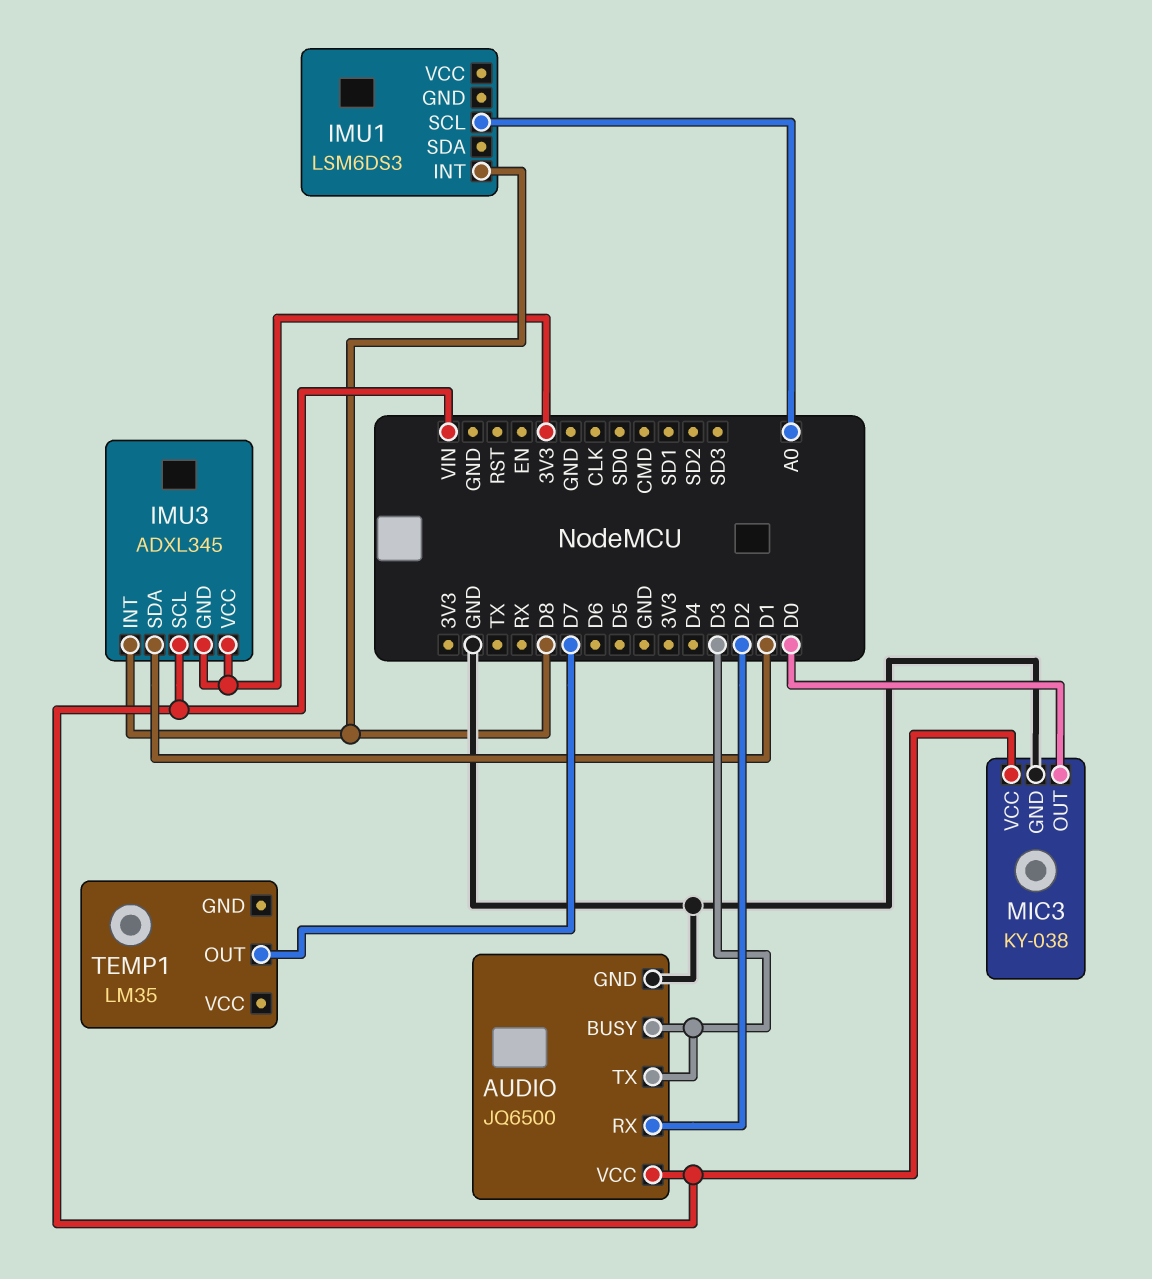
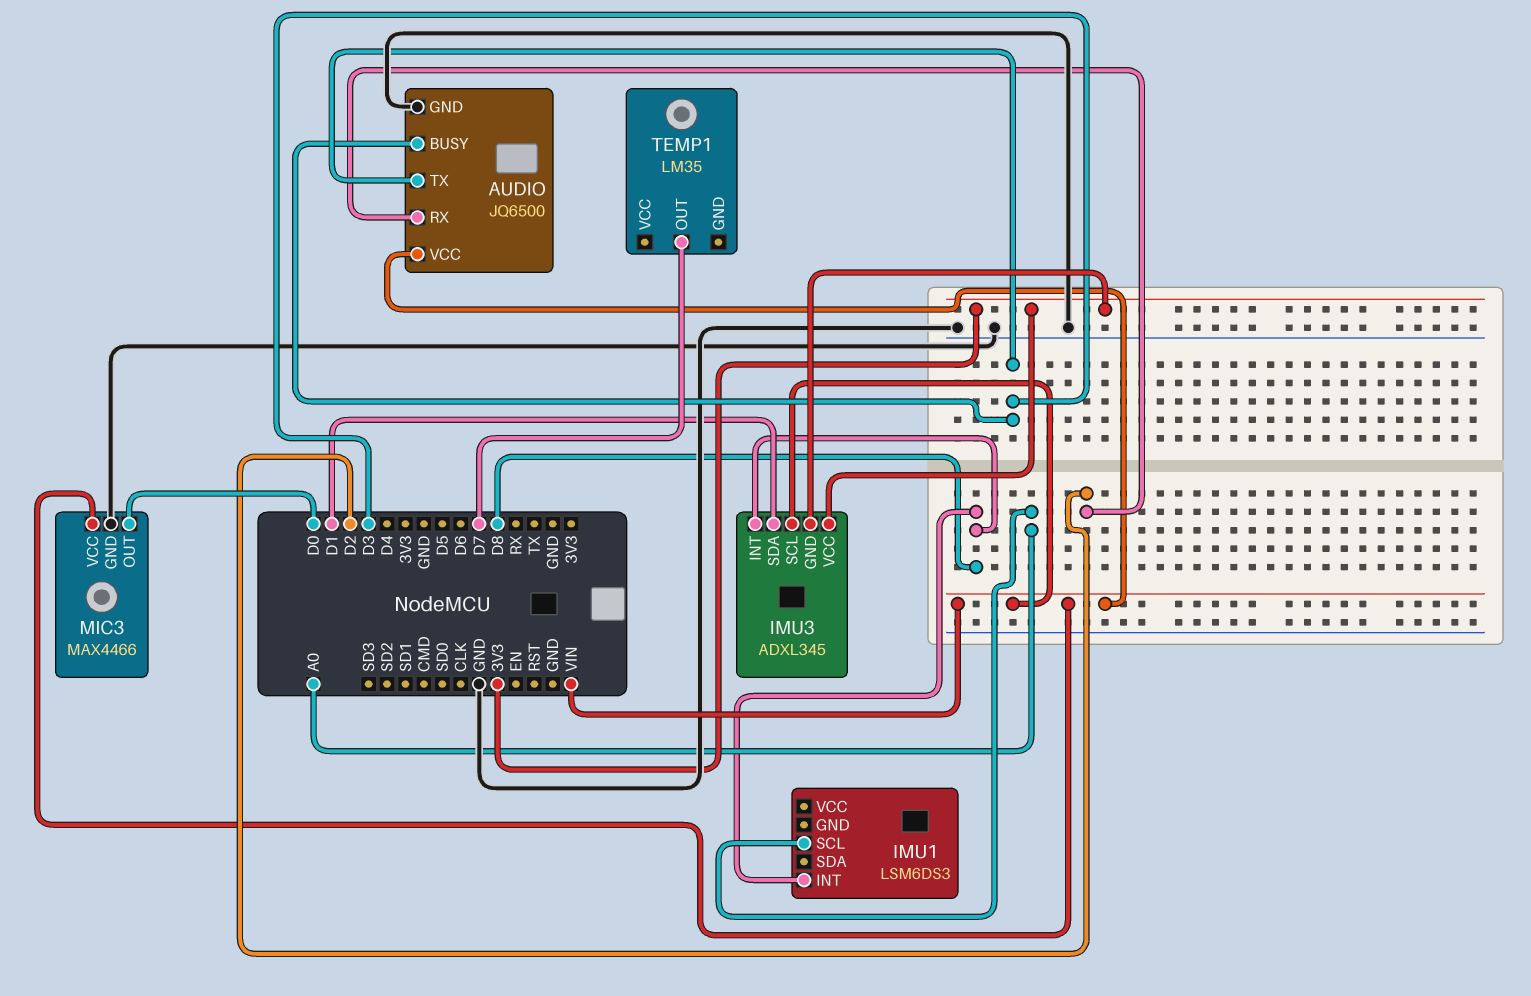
MIC3: KY-038 -> MAX4466

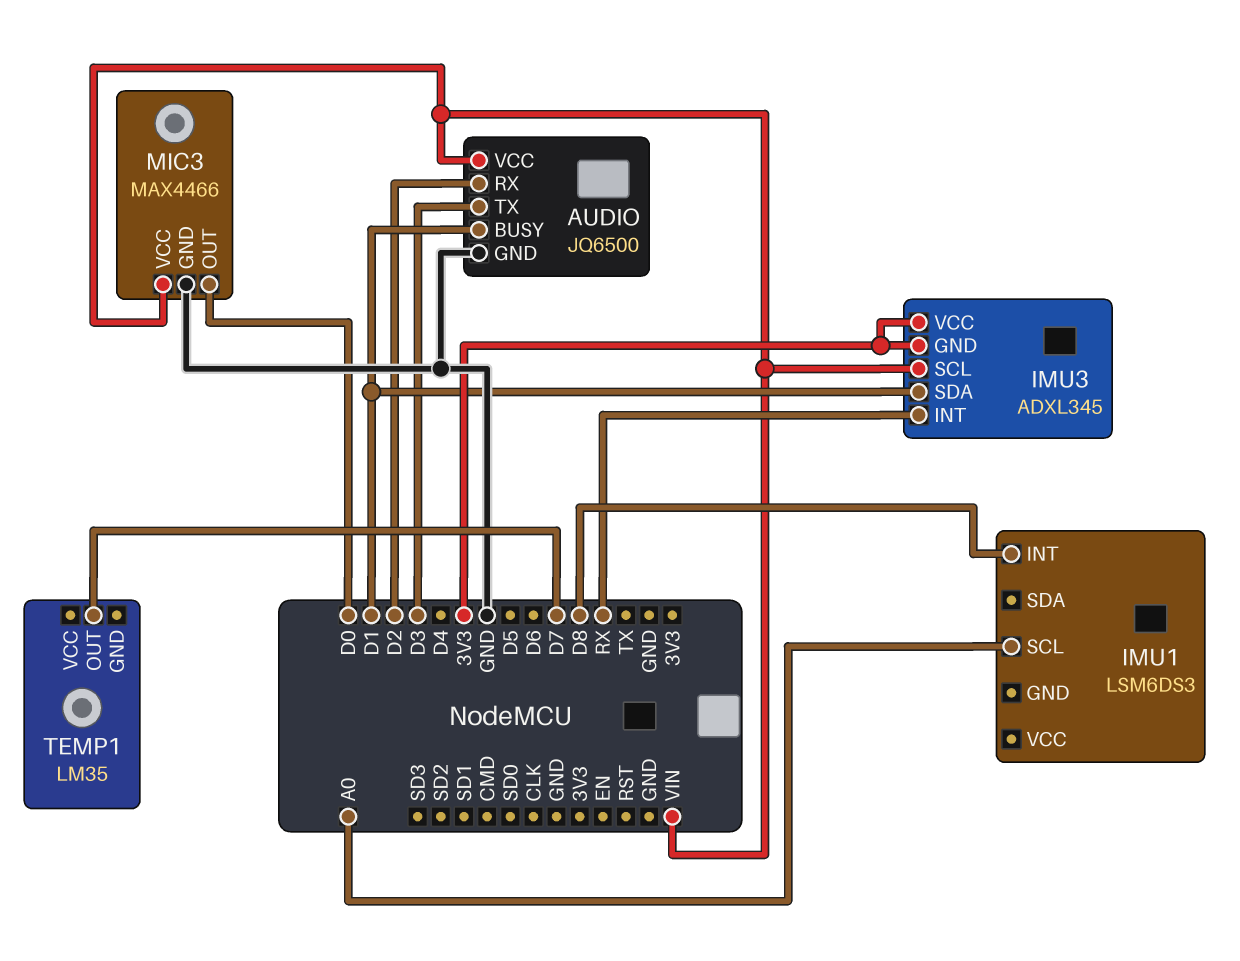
AUDIO pin BUSY: D3 -> D1
IMU3 pin INT: D8 -> RX

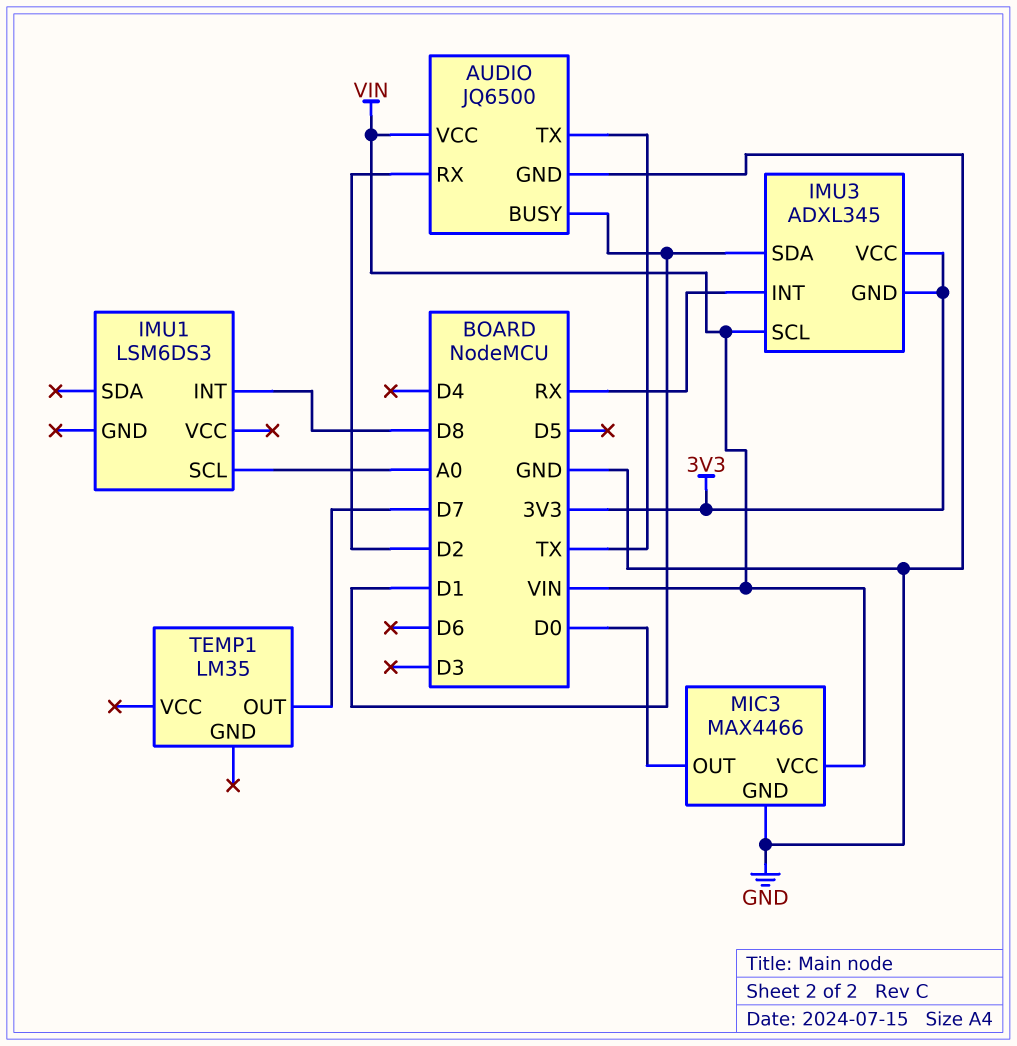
AUDIO pin TX: D3 -> TX

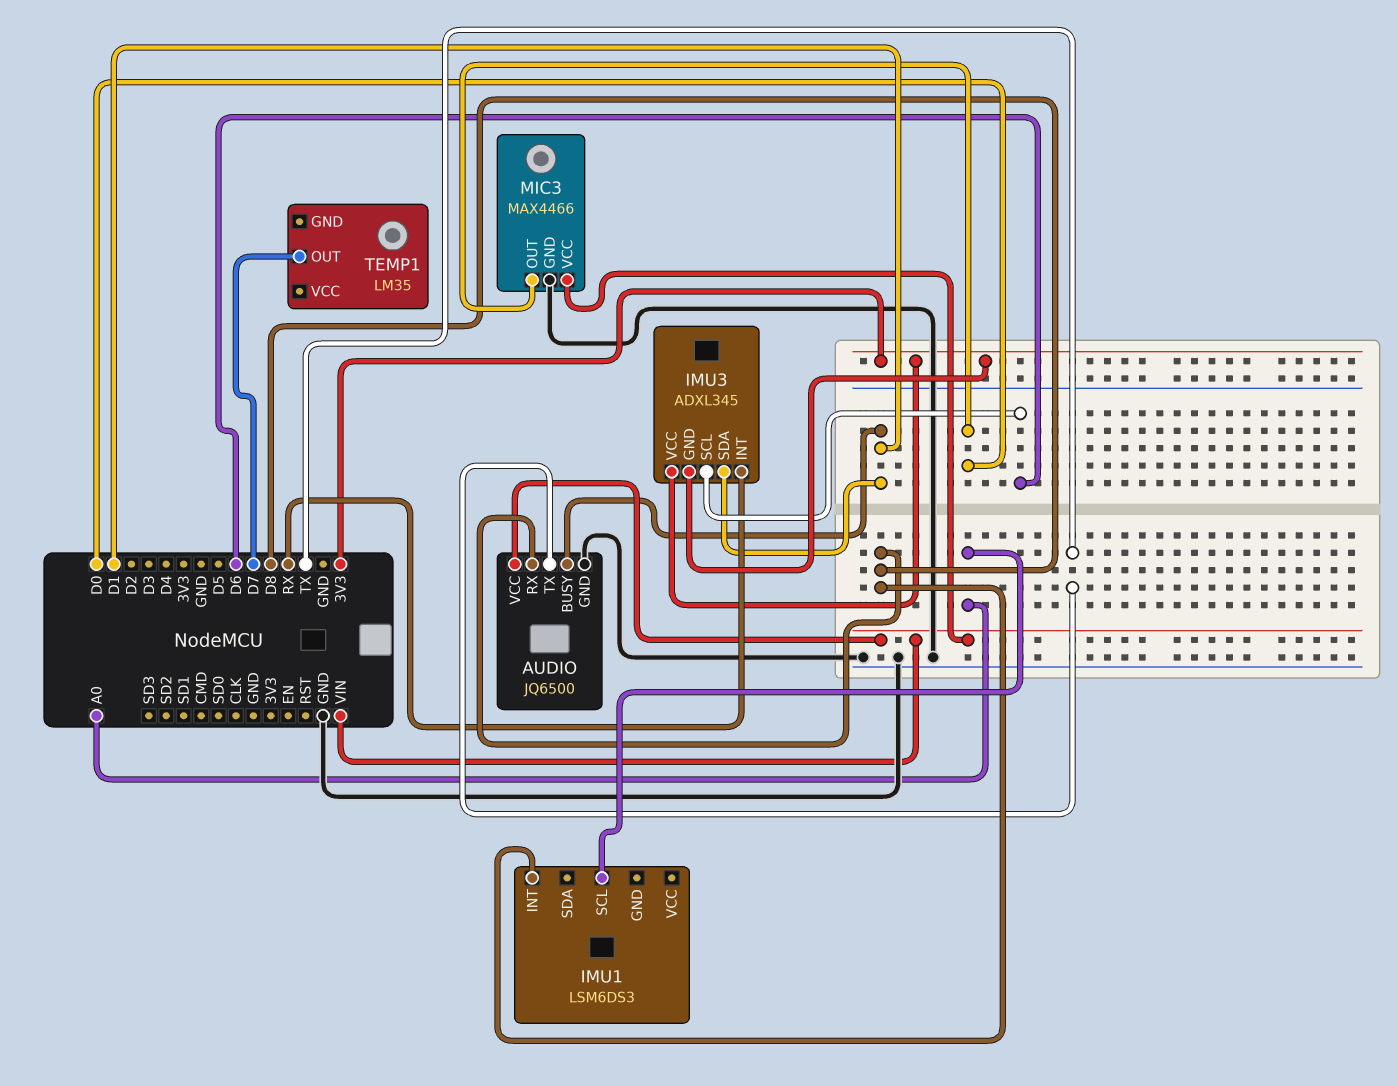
AUDIO pin RX: D2 -> D8
IMU3 pin SCL: VIN -> D6

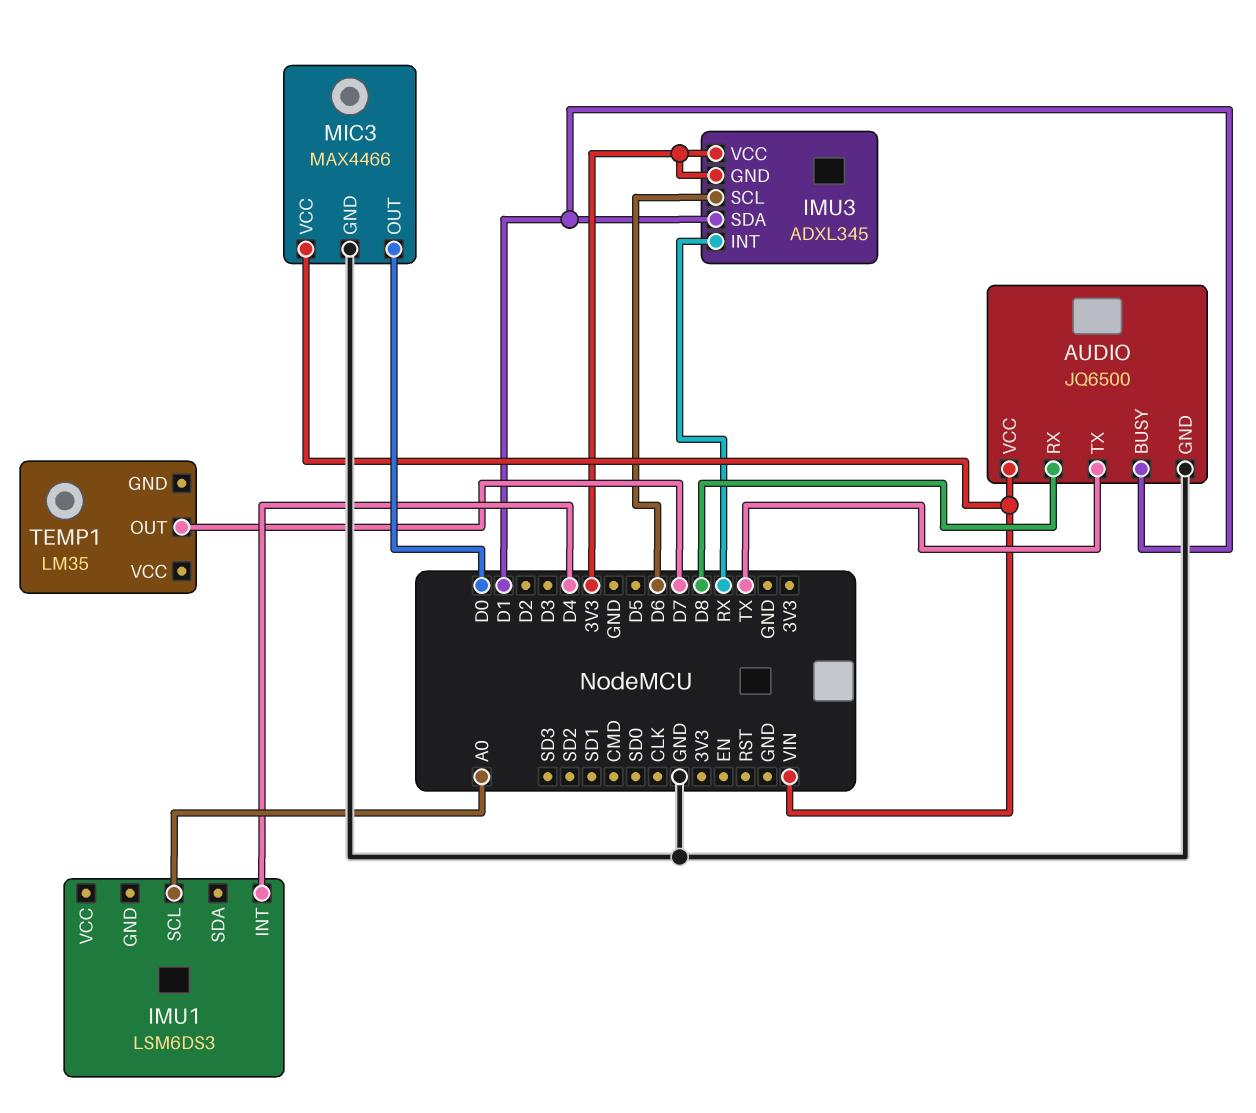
IMU1 pin INT: D8 -> D4

